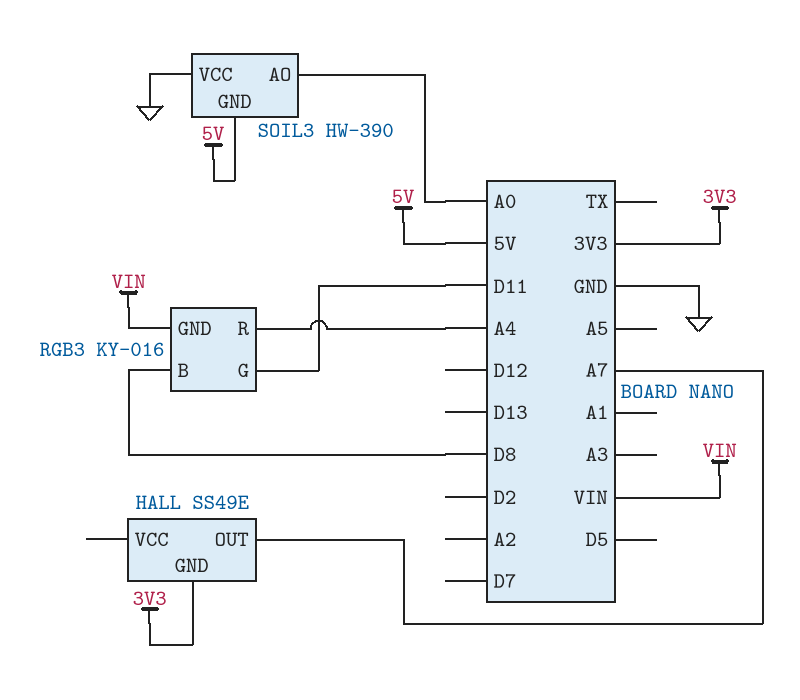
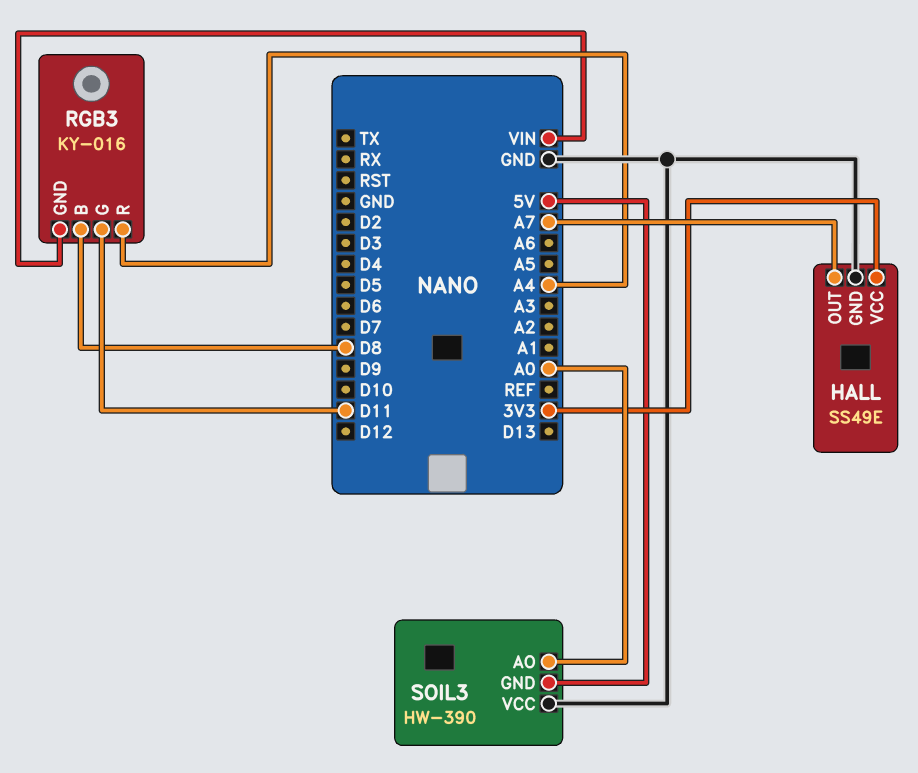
HALL pin GND: 3V3 -> GND
HALL pin VCC: none -> 3V3

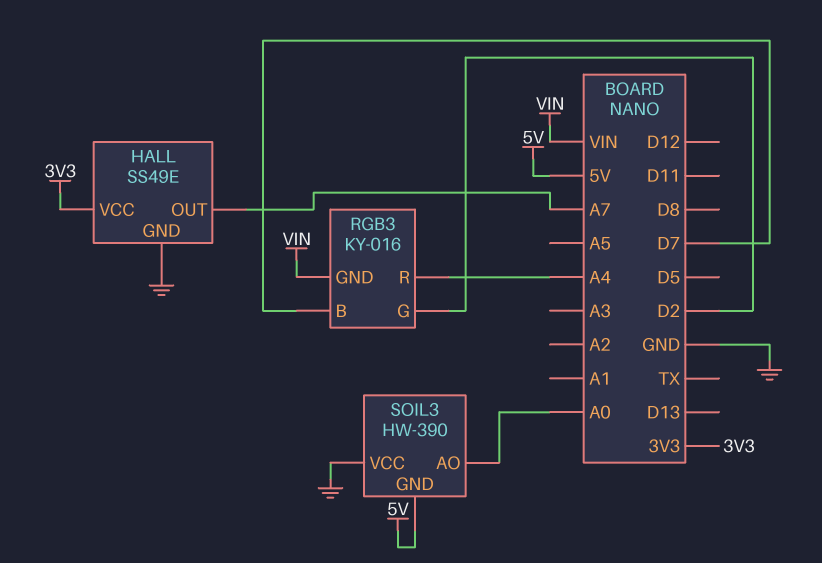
RGB3 pin B: D8 -> D7
RGB3 pin G: D11 -> D2

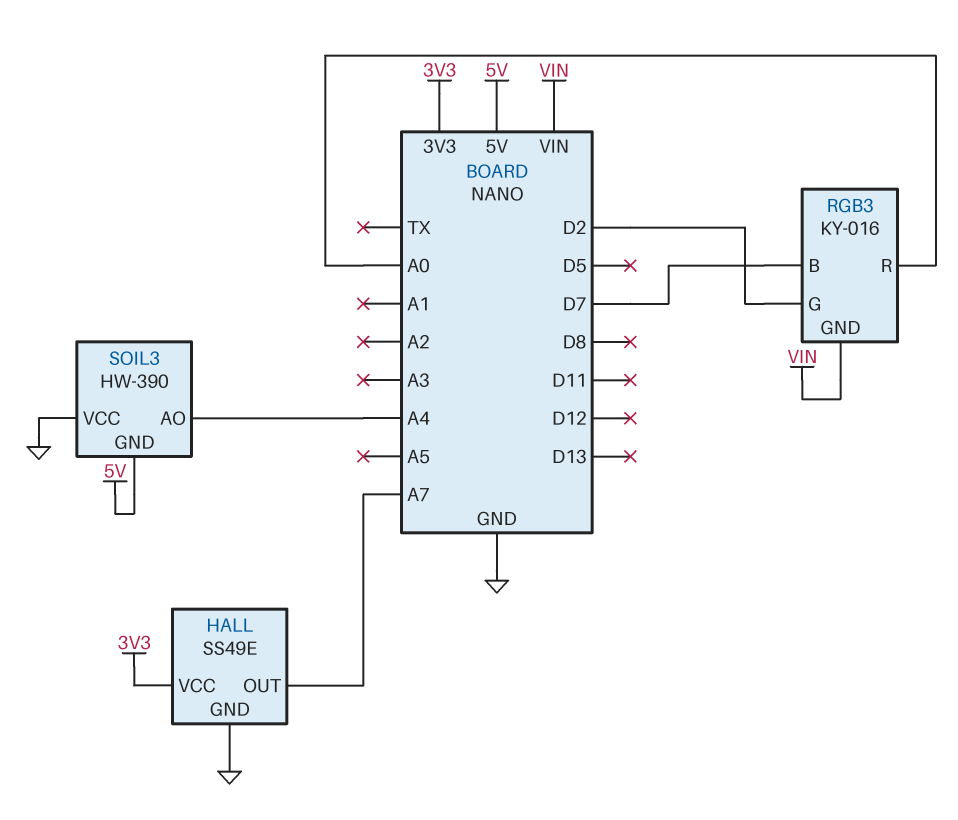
RGB3 pin R: A4 -> A0
SOIL3 pin AO: A0 -> A4

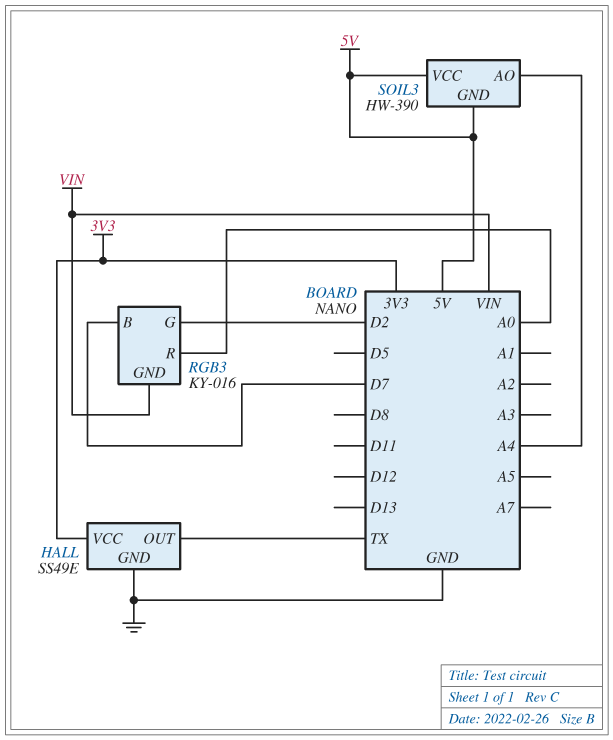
HALL pin OUT: A7 -> TX
SOIL3 pin VCC: GND -> 5V

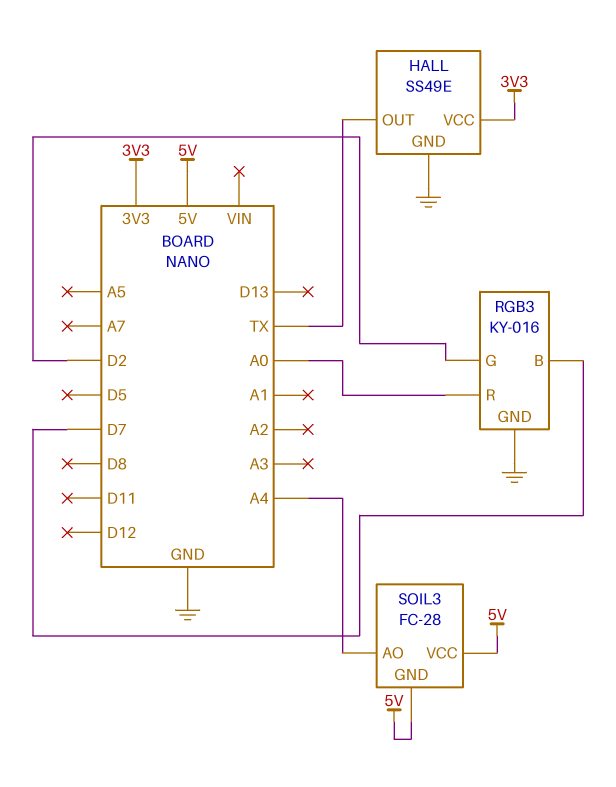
RGB3 pin GND: VIN -> GND
SOIL3: HW-390 -> FC-28

